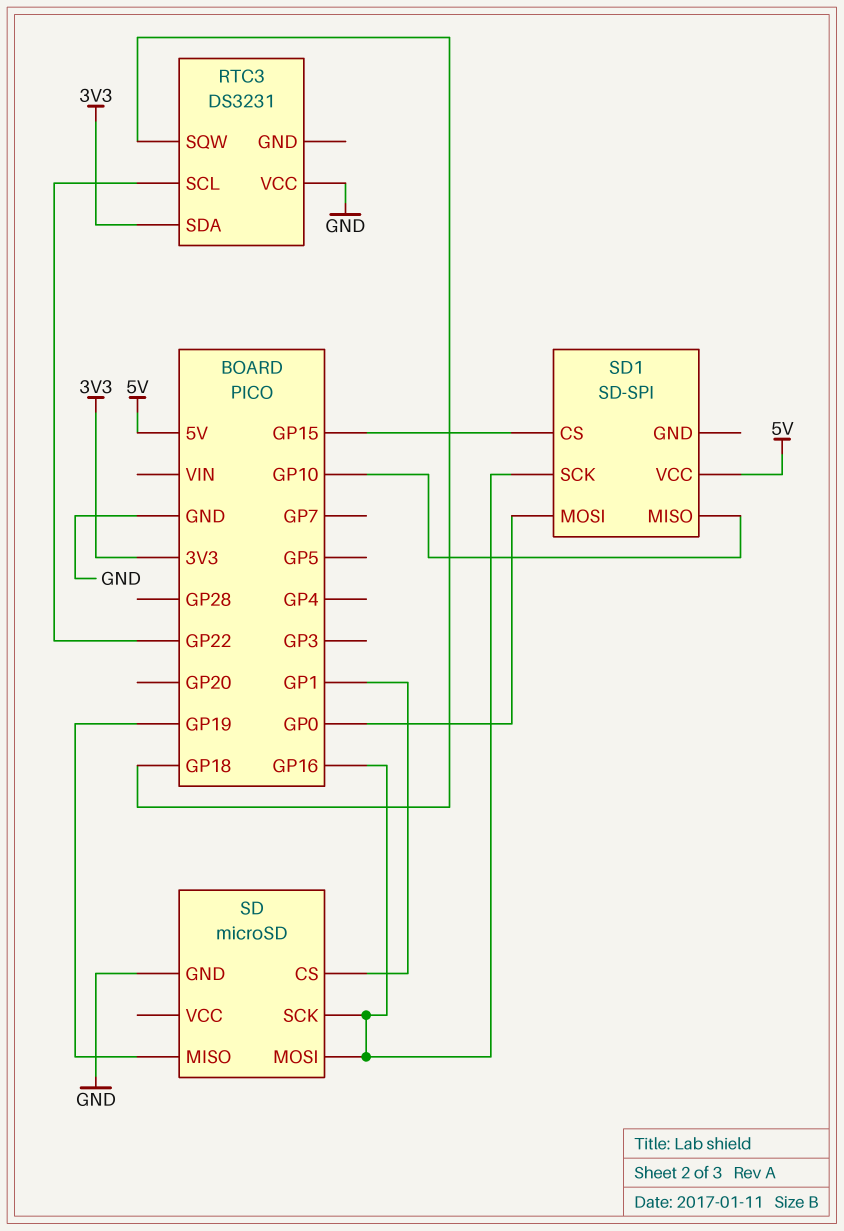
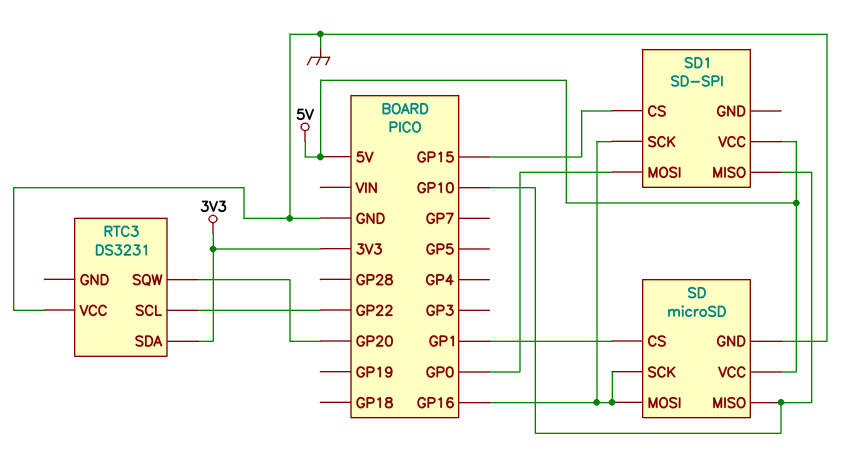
RTC3 pin SQW: GP18 -> GP20
SD pin MISO: GP19 -> GP10
SD pin VCC: none -> 5V

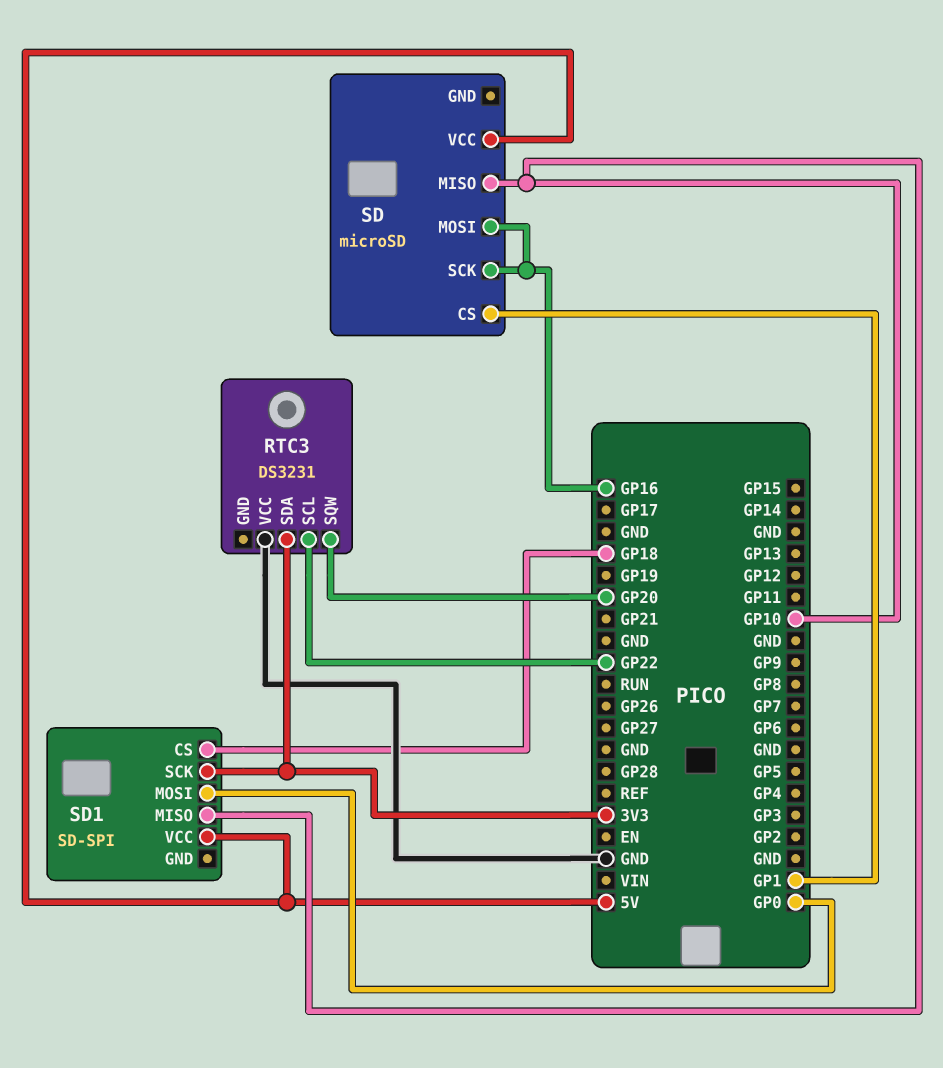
SD pin GND: GND -> none
SD1 pin CS: GP15 -> GP18
SD1 pin SCK: GP16 -> 3V3

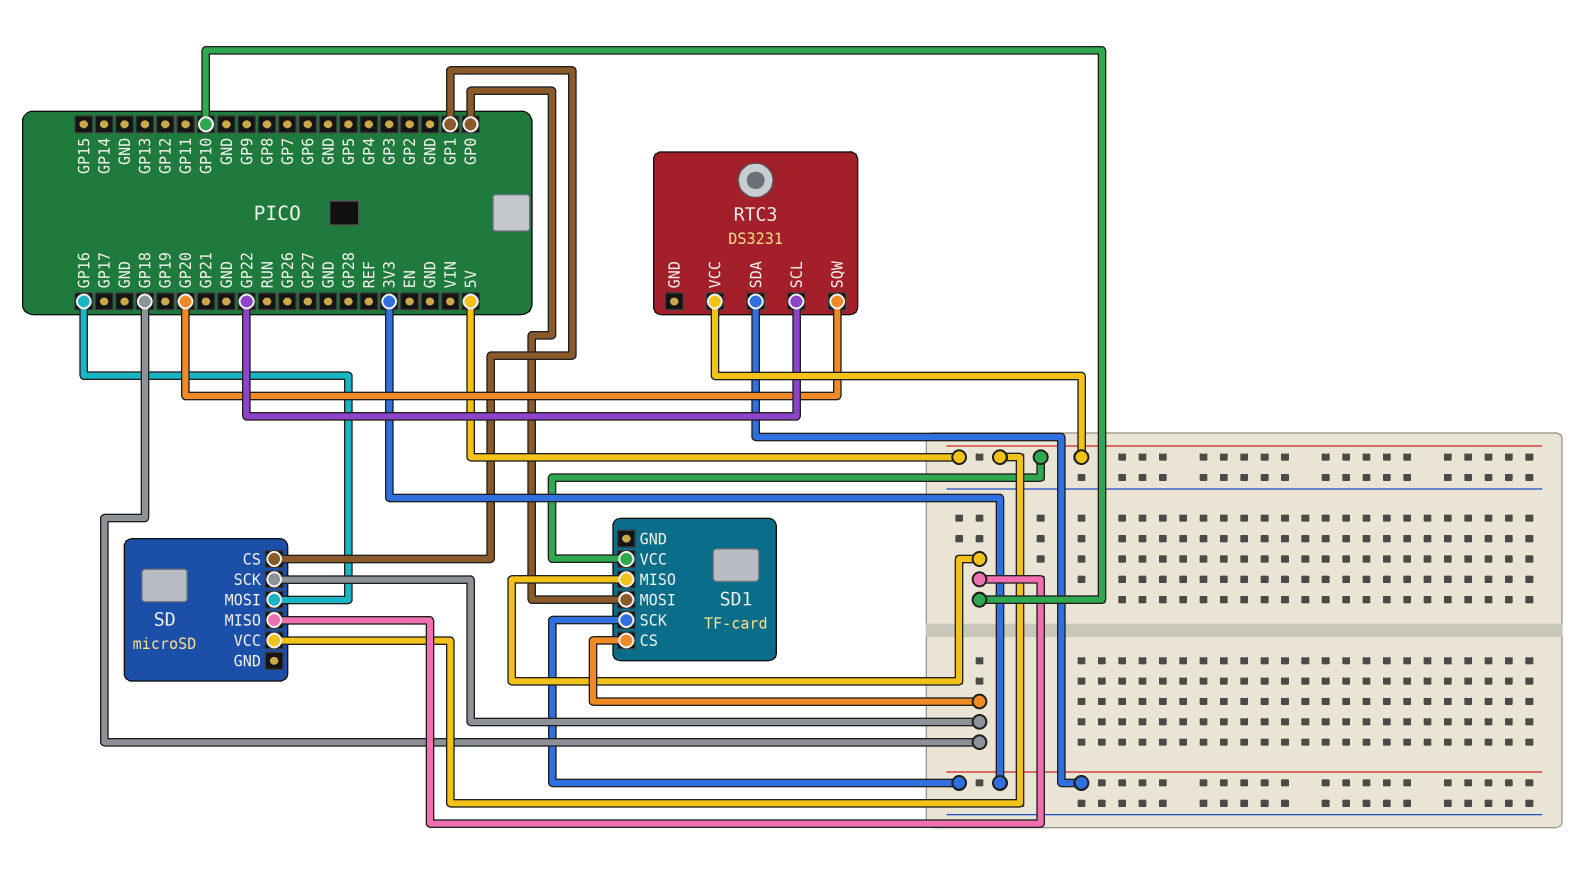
RTC3 pin VCC: GND -> 5V
SD pin SCK: GP16 -> GP18
SD1: SD-SPI -> TF-card

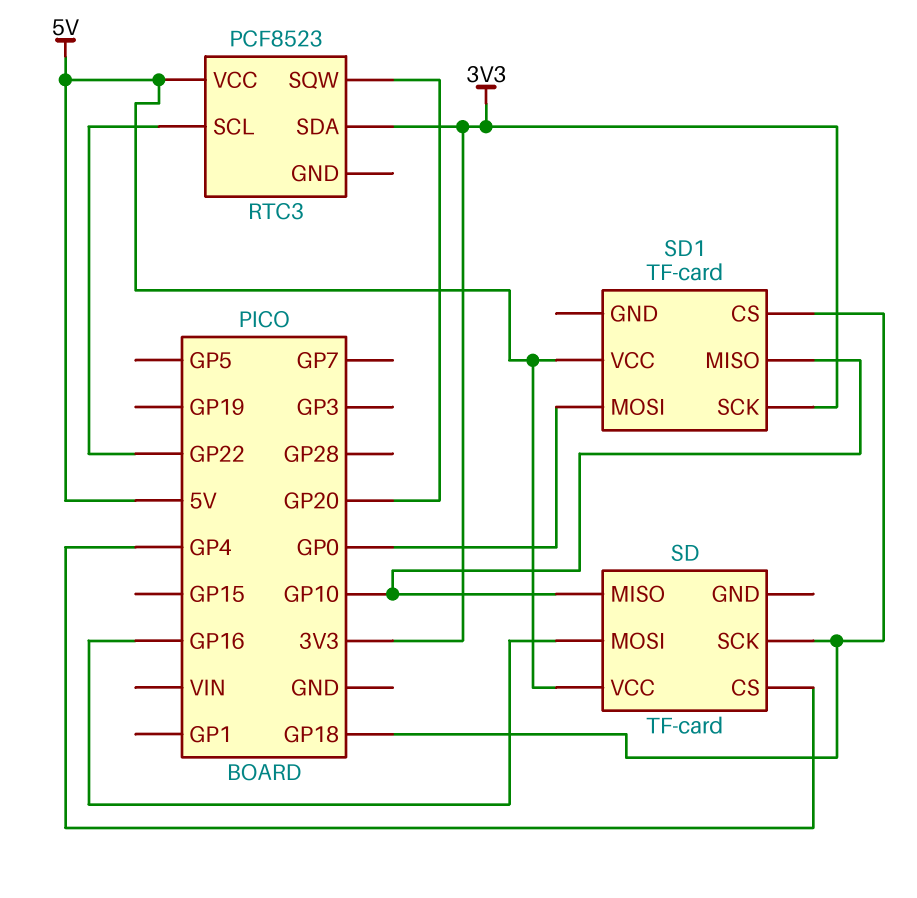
RTC3: DS3231 -> PCF8523
SD: microSD -> TF-card
SD pin CS: GP1 -> GP4

